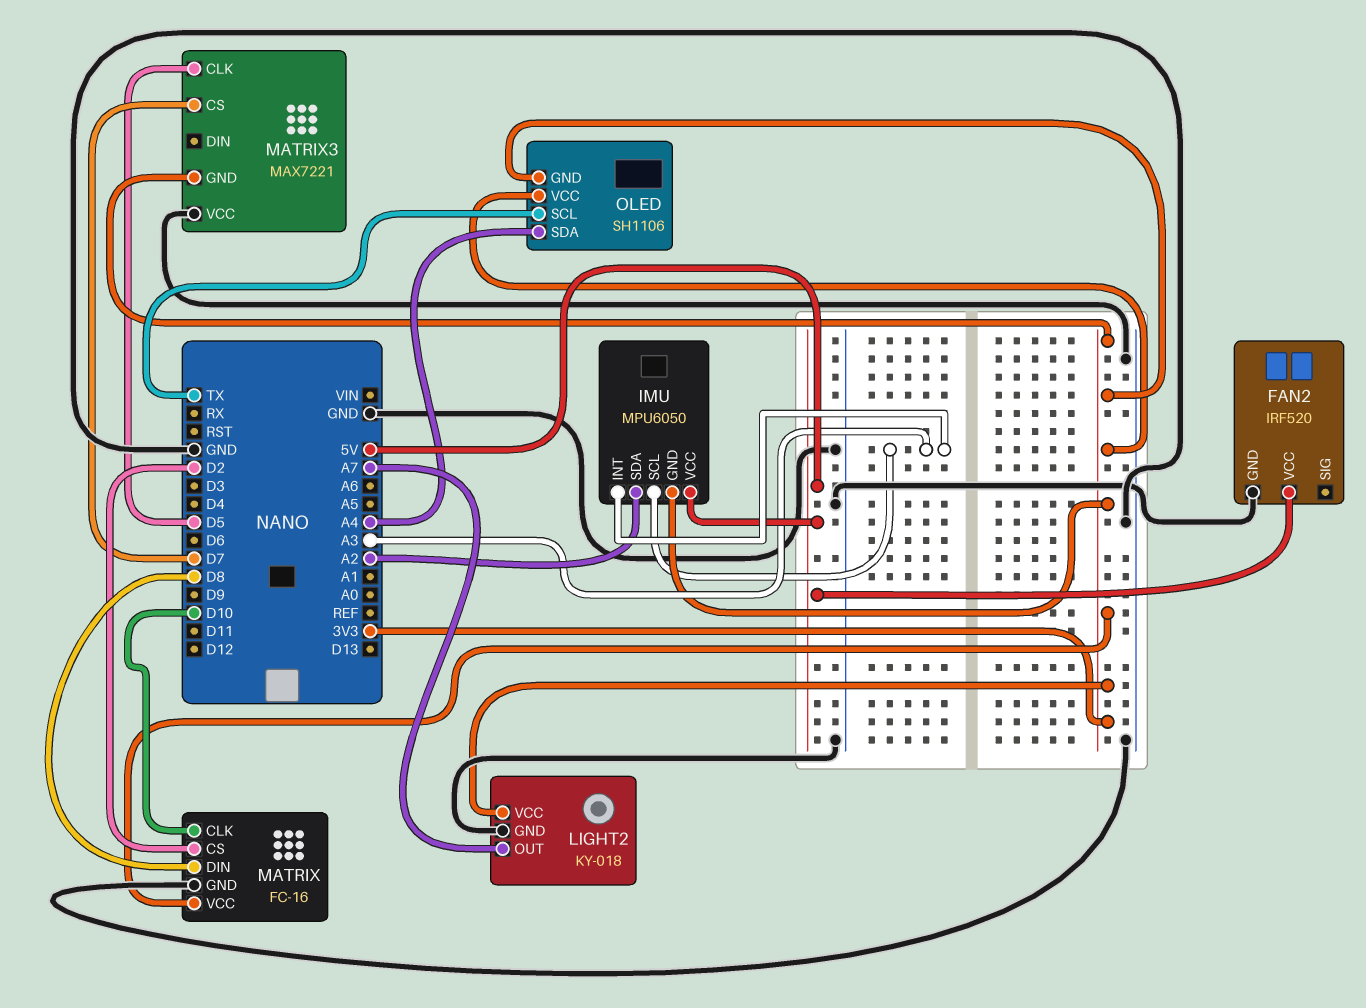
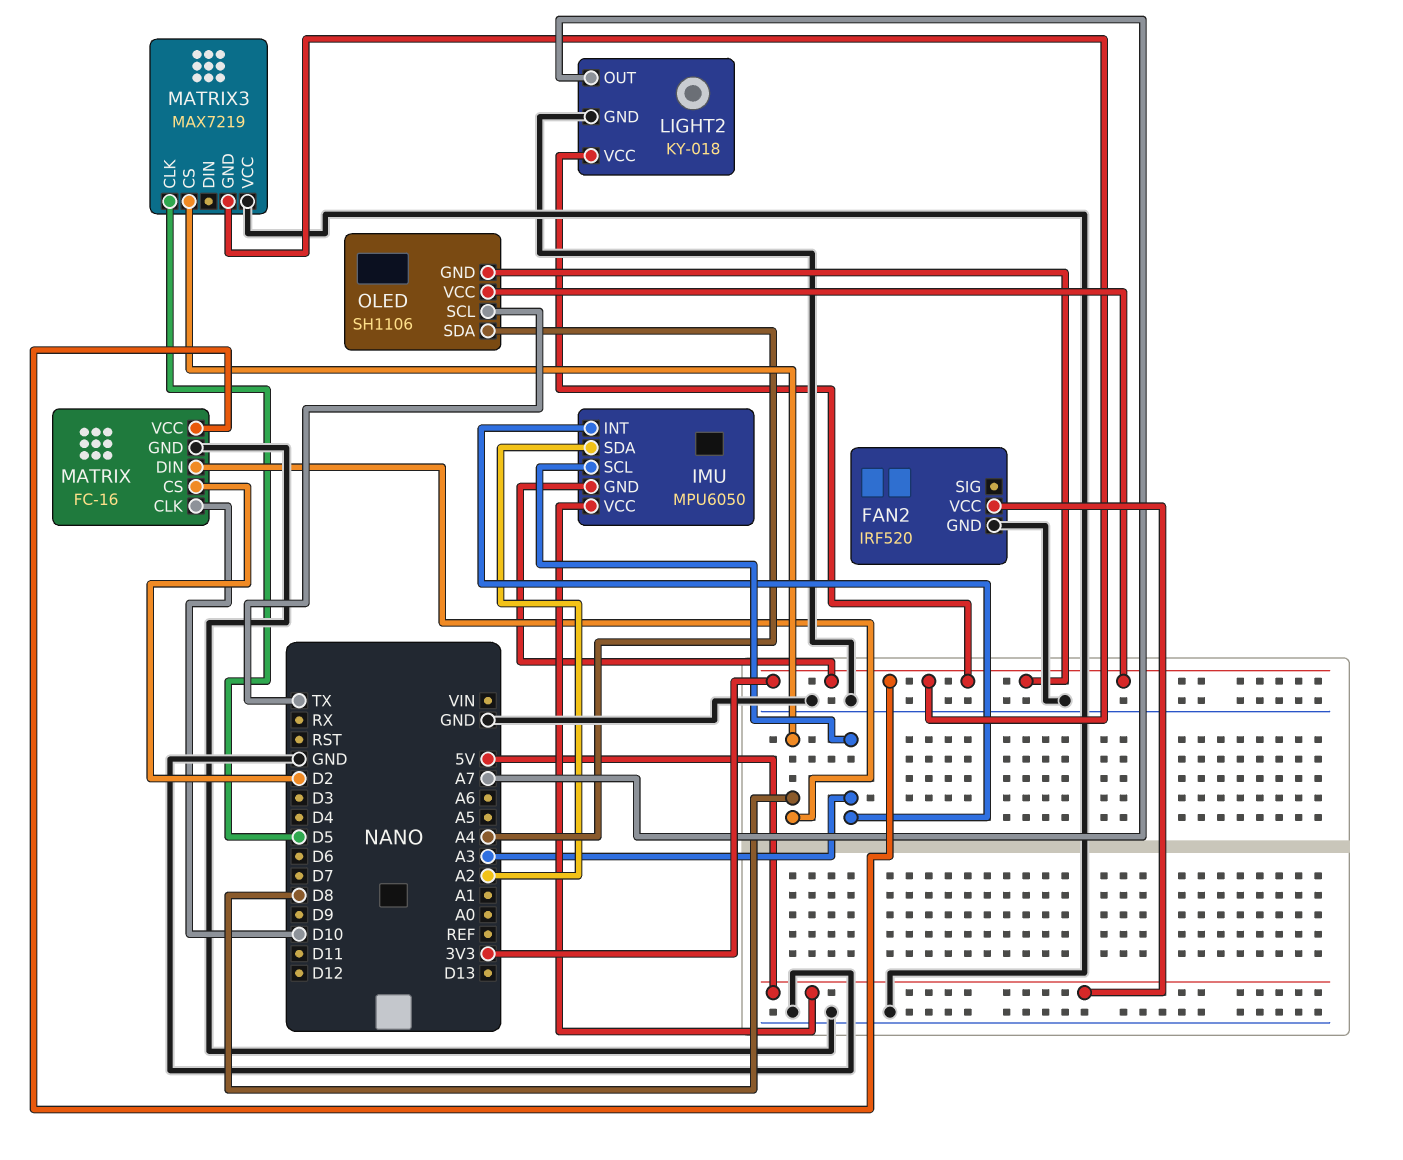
MATRIX3: MAX7221 -> MAX7219
MATRIX3 pin CS: D7 -> D8

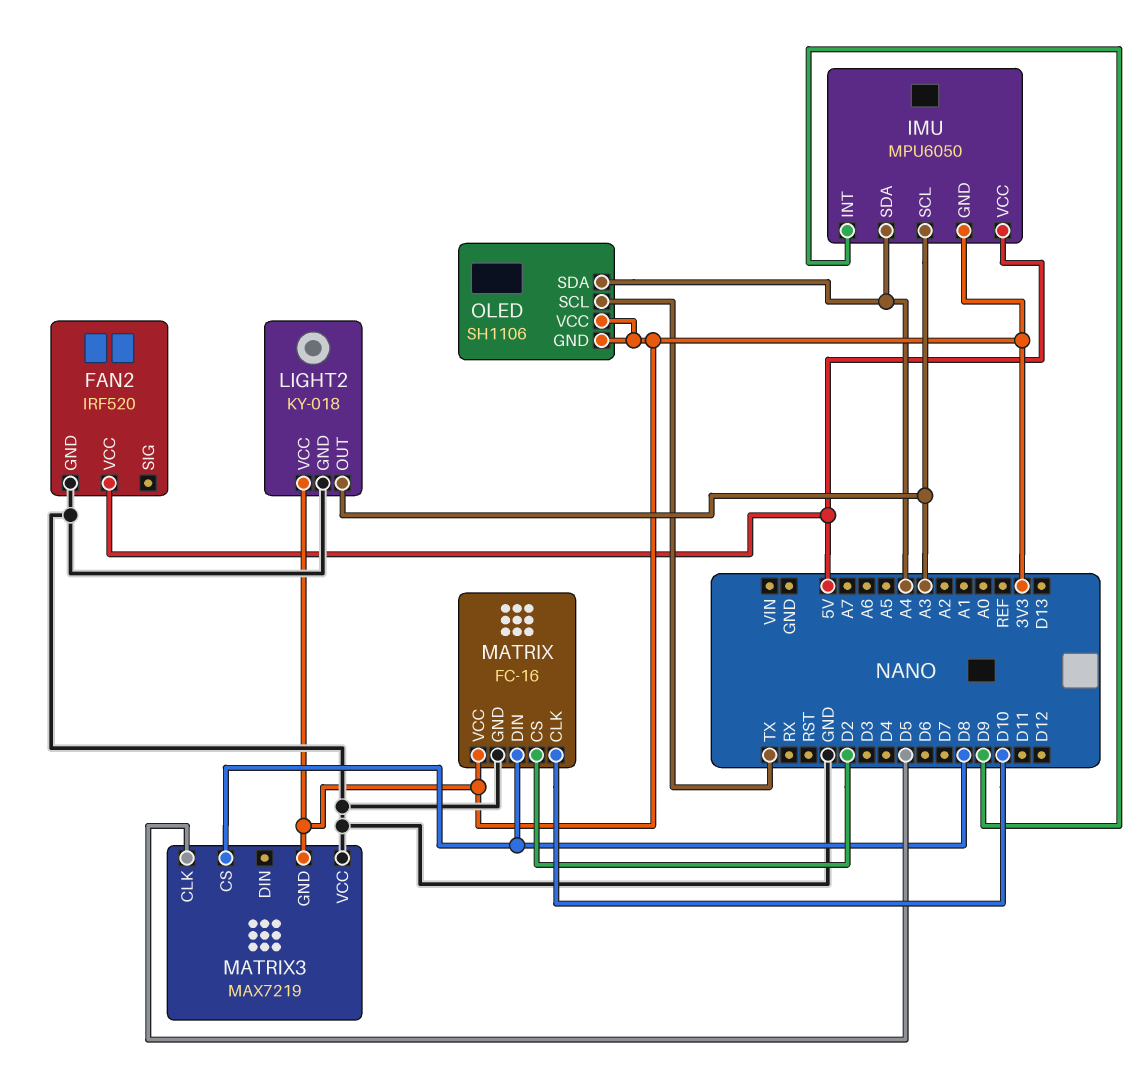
IMU pin INT: A3 -> D9
IMU pin SDA: A2 -> A4
LIGHT2 pin OUT: A7 -> A3

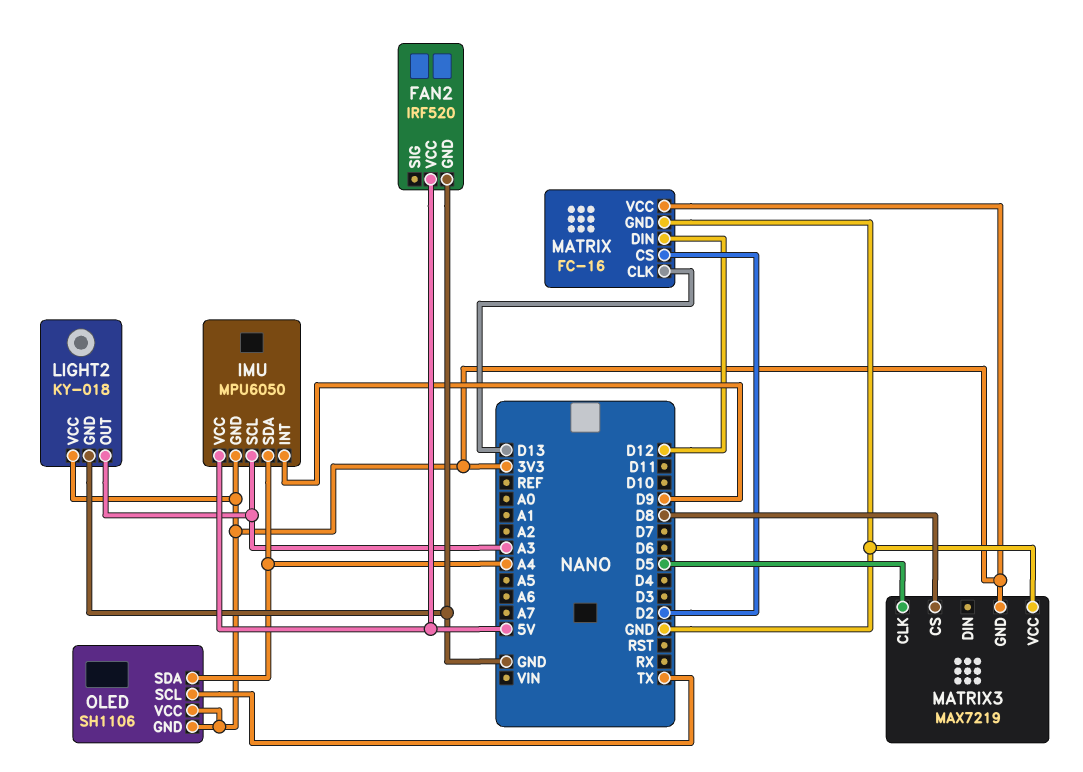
MATRIX pin CLK: D10 -> D13
MATRIX pin DIN: D8 -> D12

